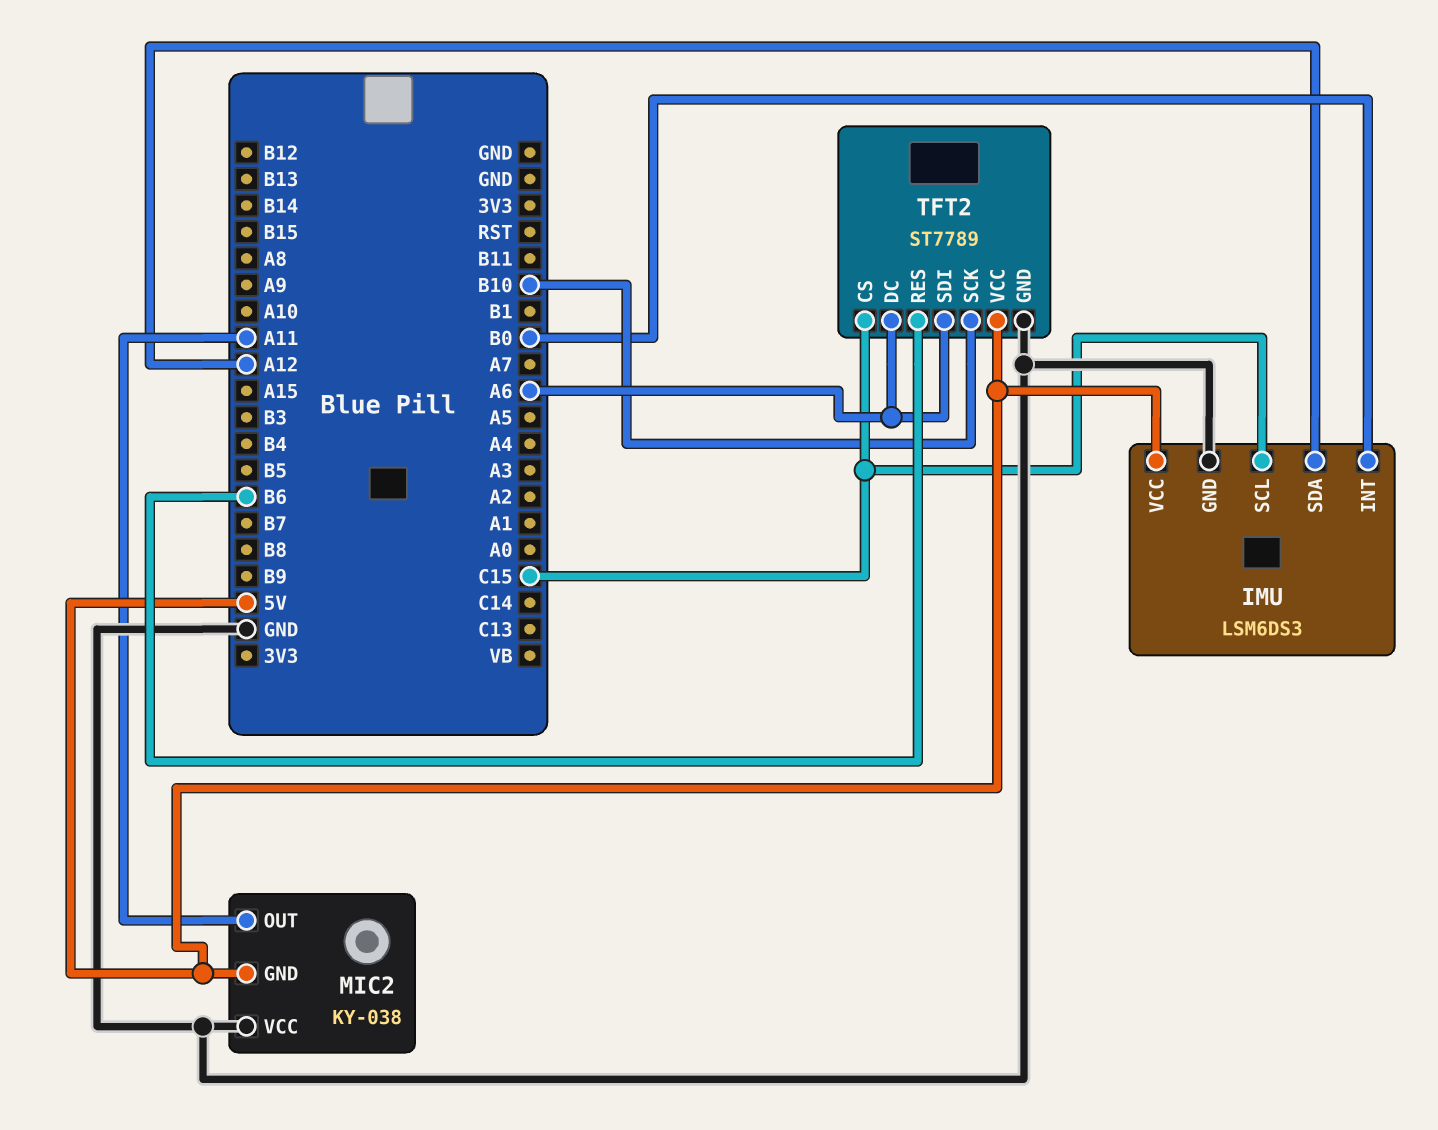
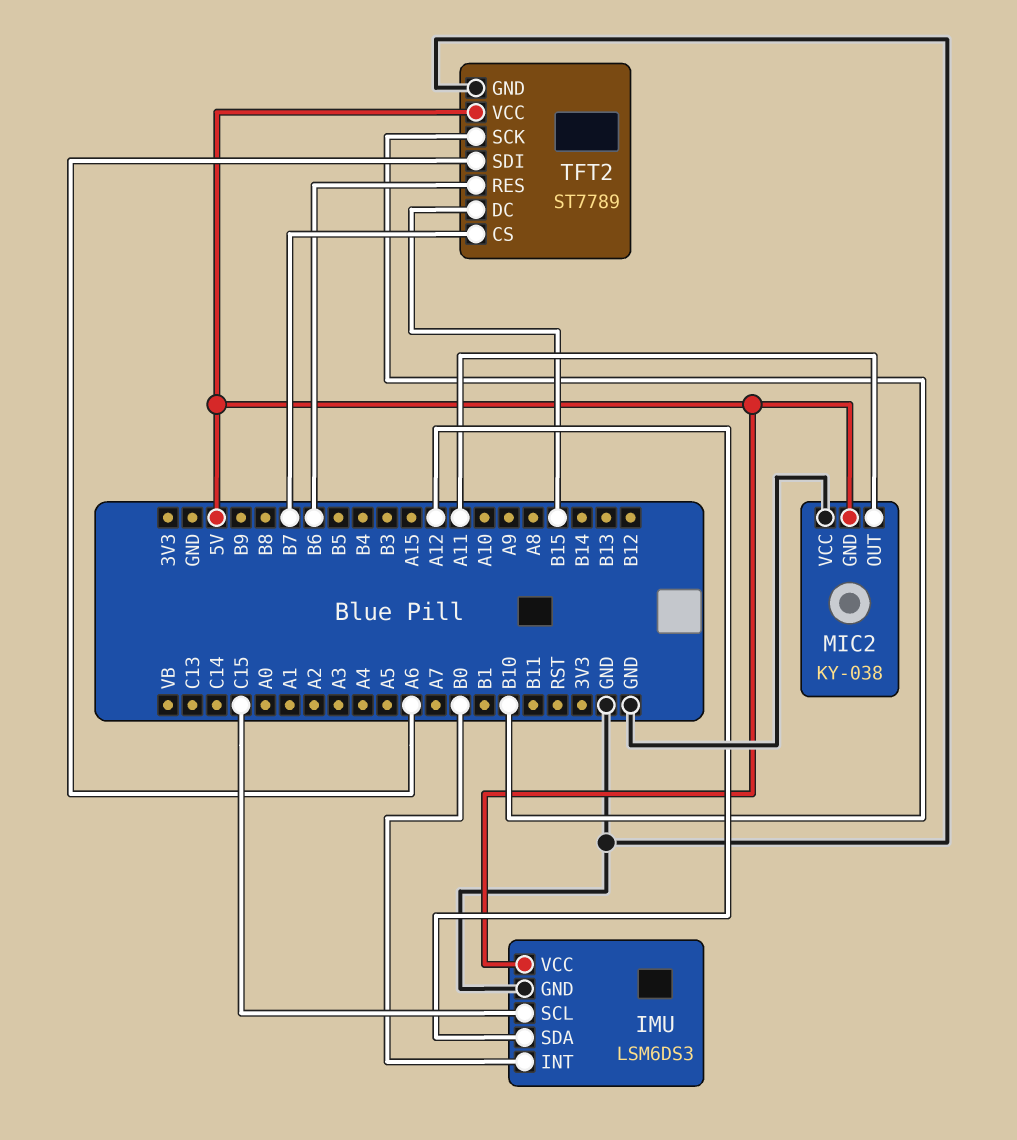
TFT2 pin CS: C15 -> B7
TFT2 pin DC: A6 -> B15

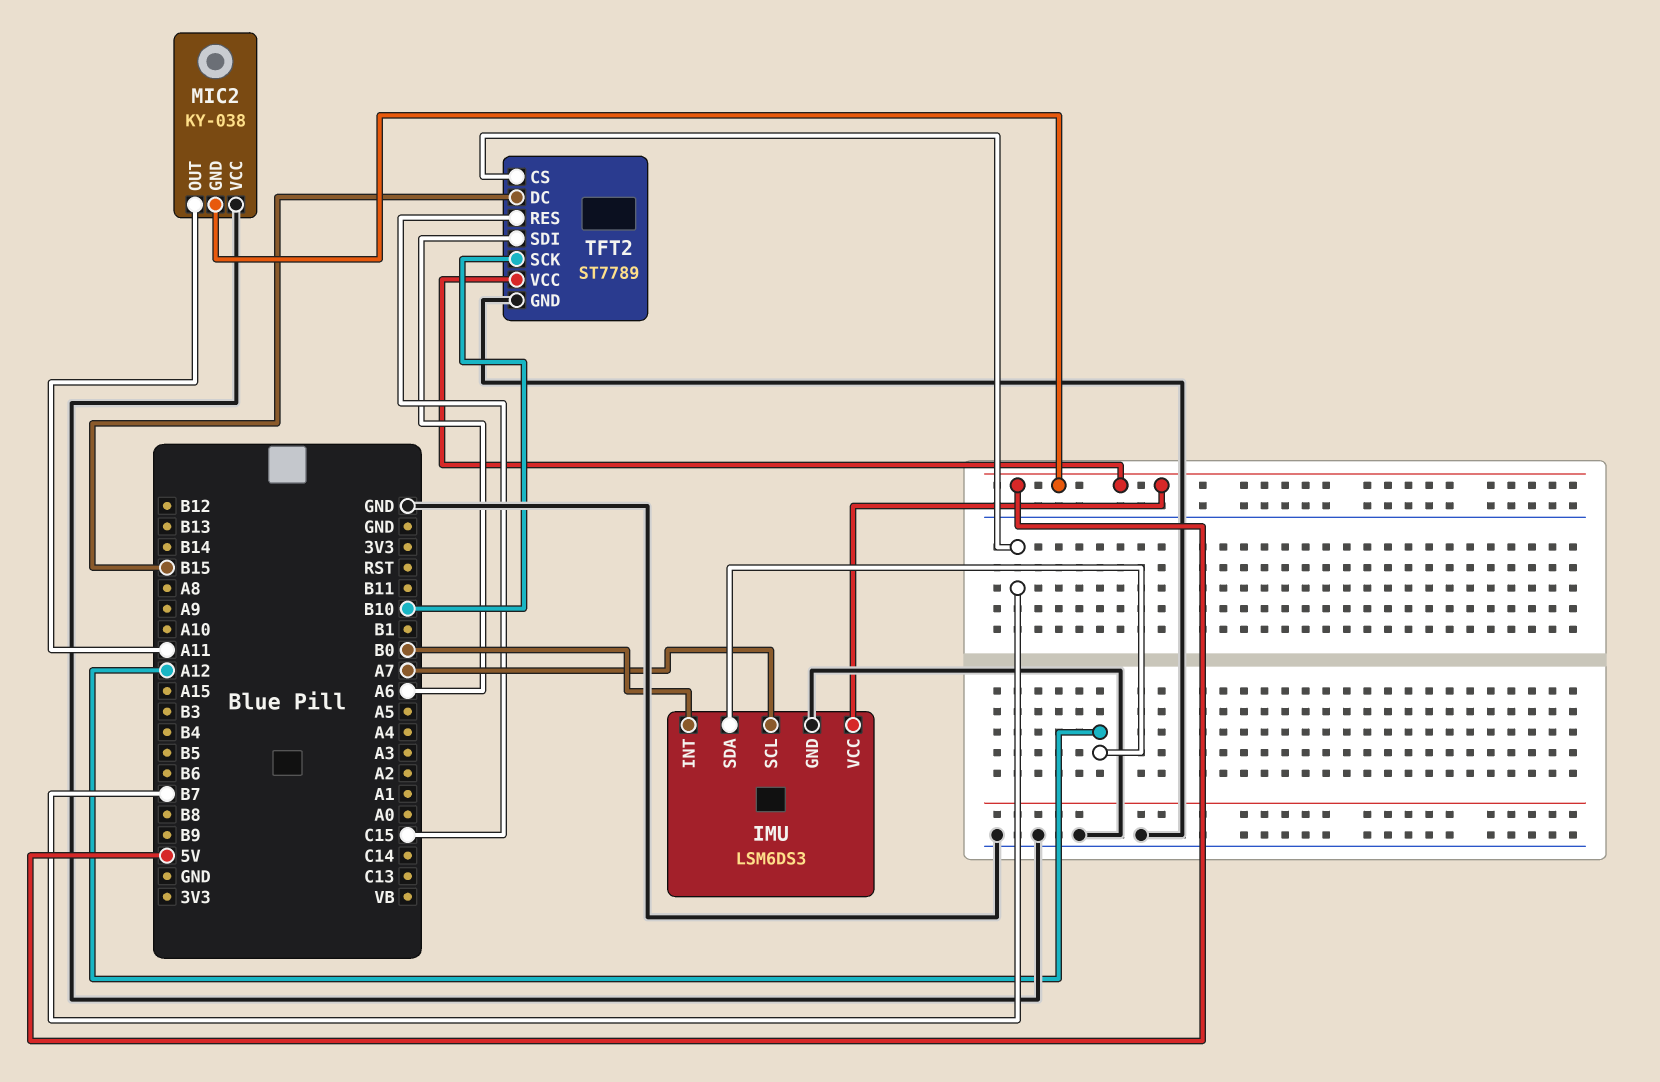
IMU pin SCL: C15 -> A7
TFT2 pin RES: B6 -> C15

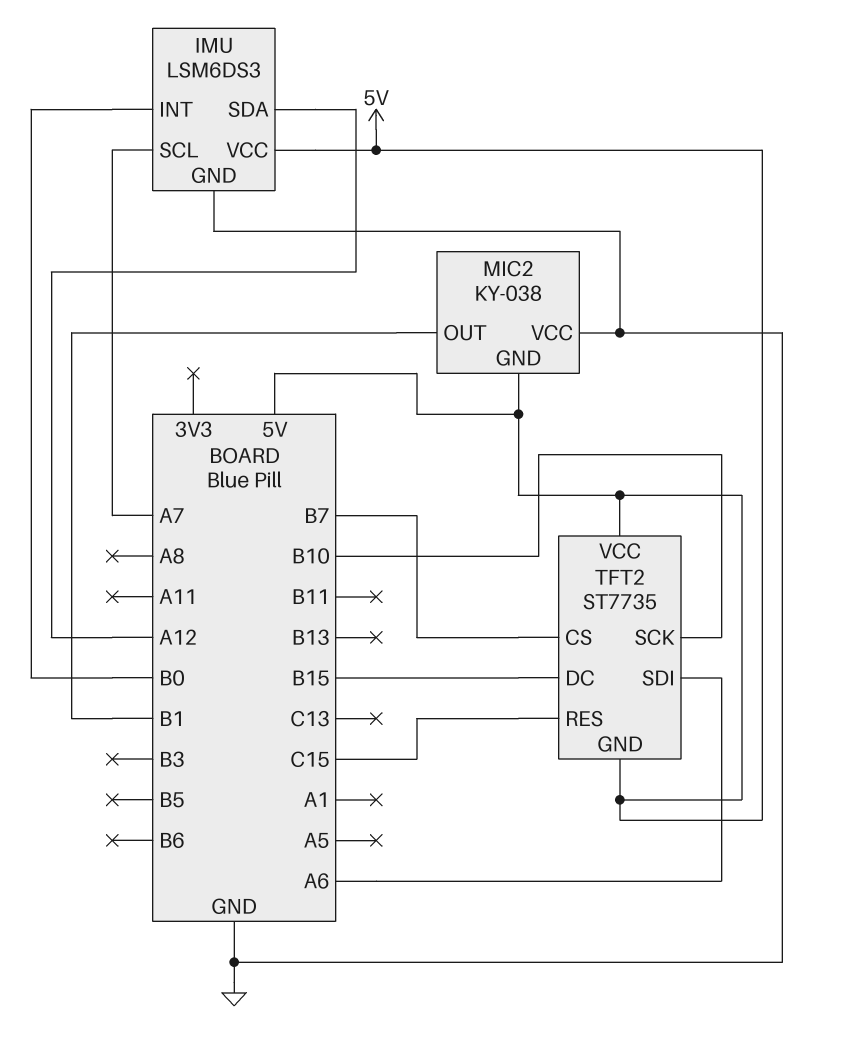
MIC2 pin OUT: A11 -> B1
TFT2: ST7789 -> ST7735
TFT2 pin GND: GND -> 5V

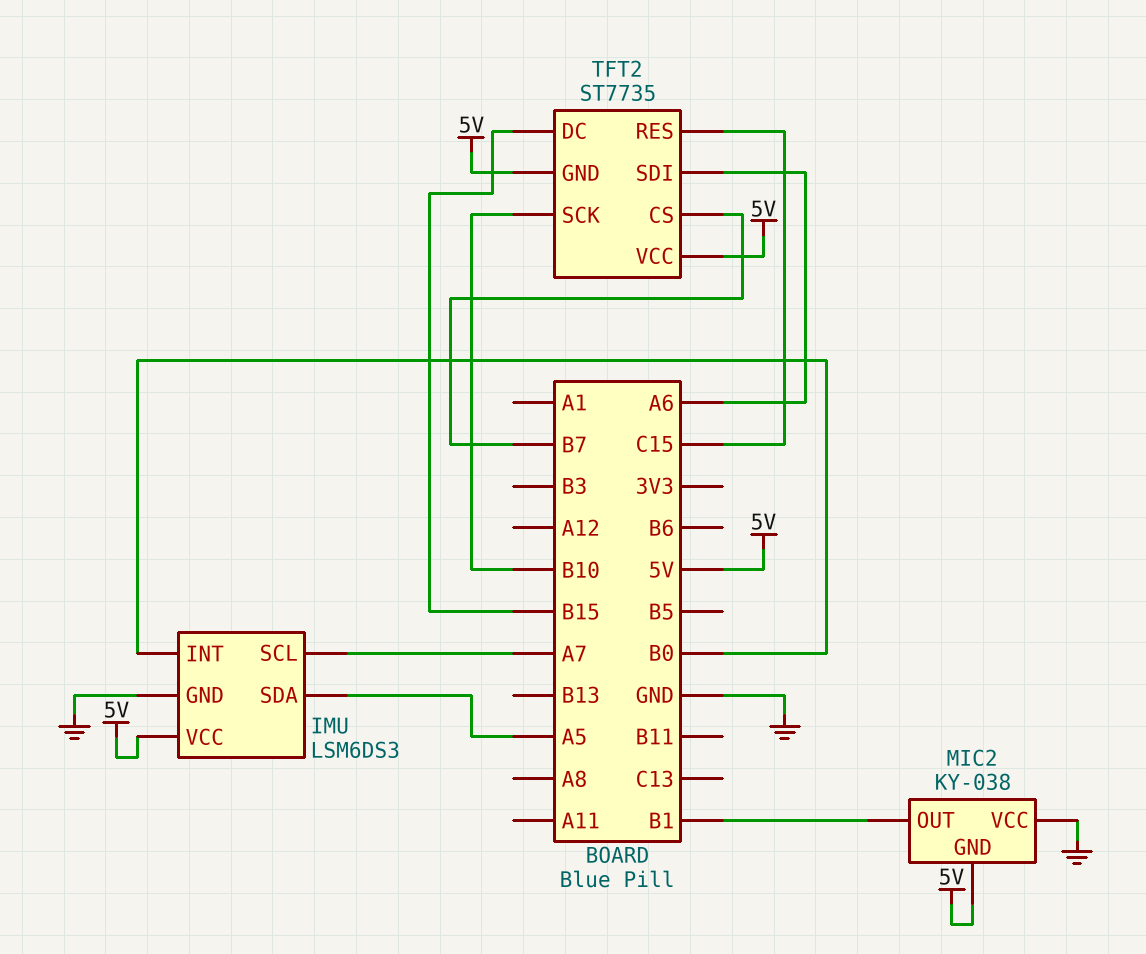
IMU pin SDA: A12 -> A5

